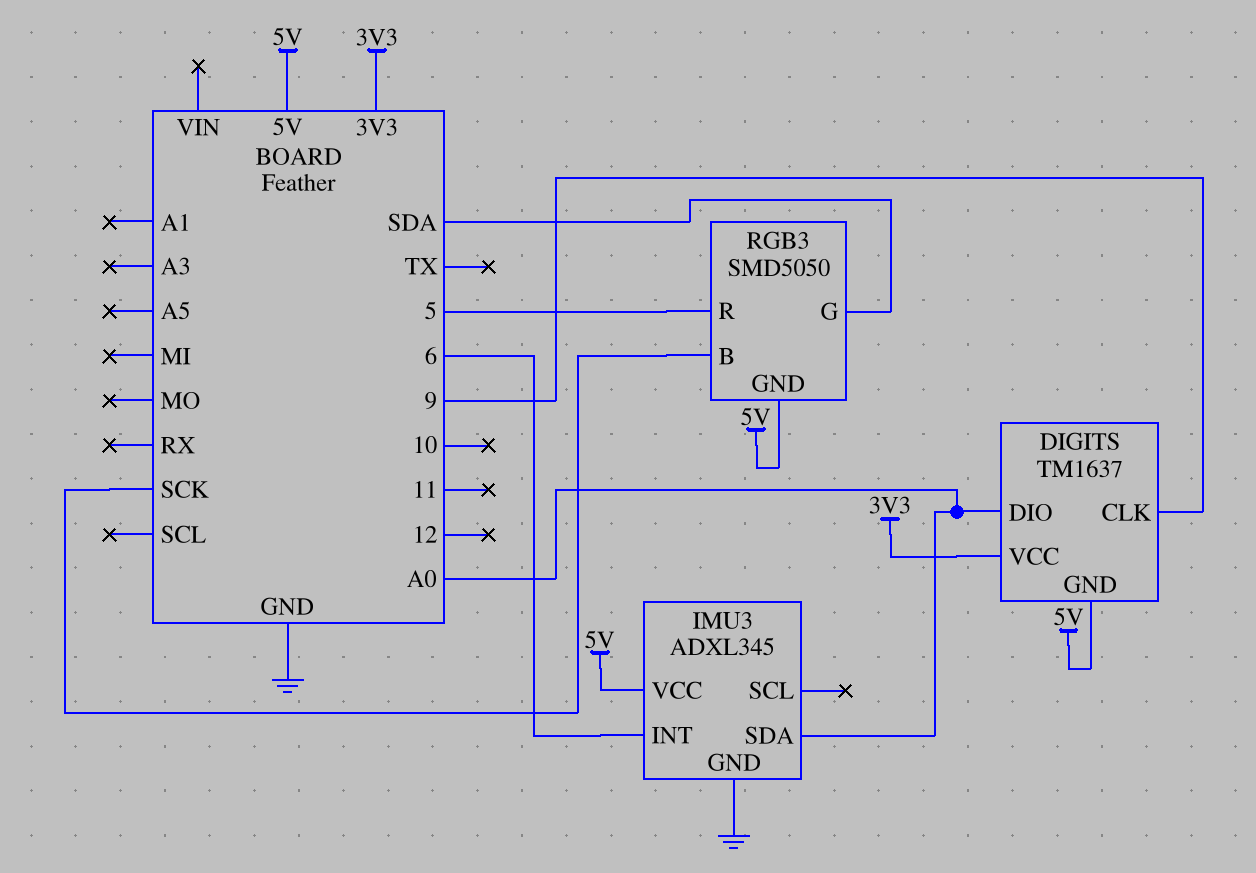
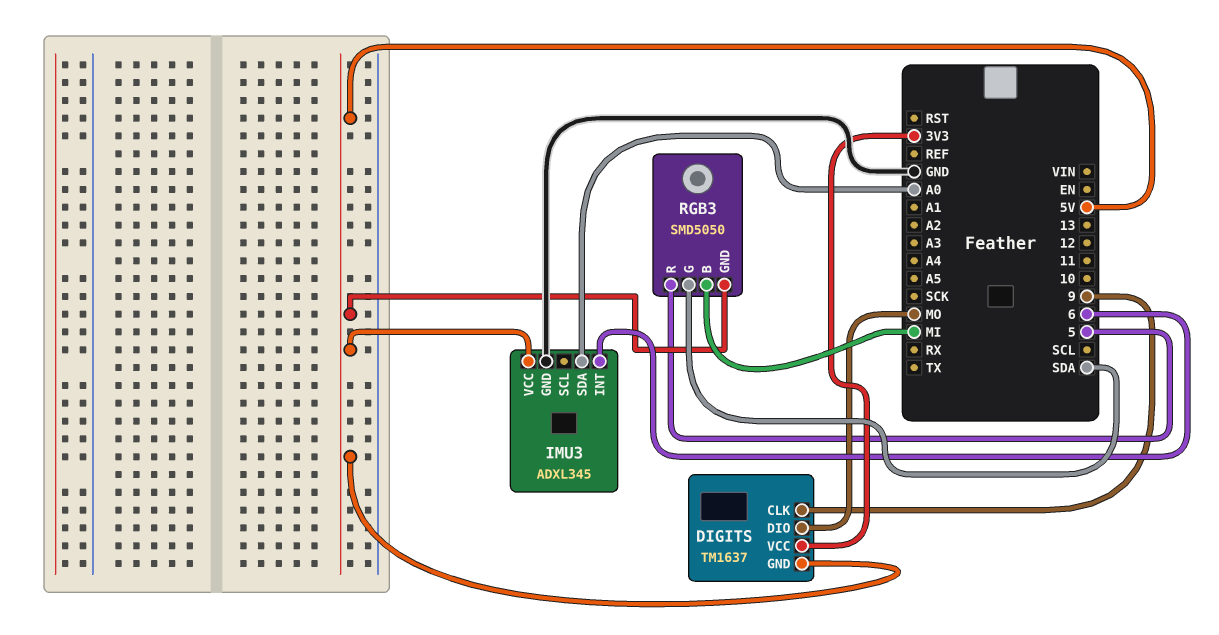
DIGITS pin DIO: A0 -> MO
RGB3 pin B: SCK -> MI

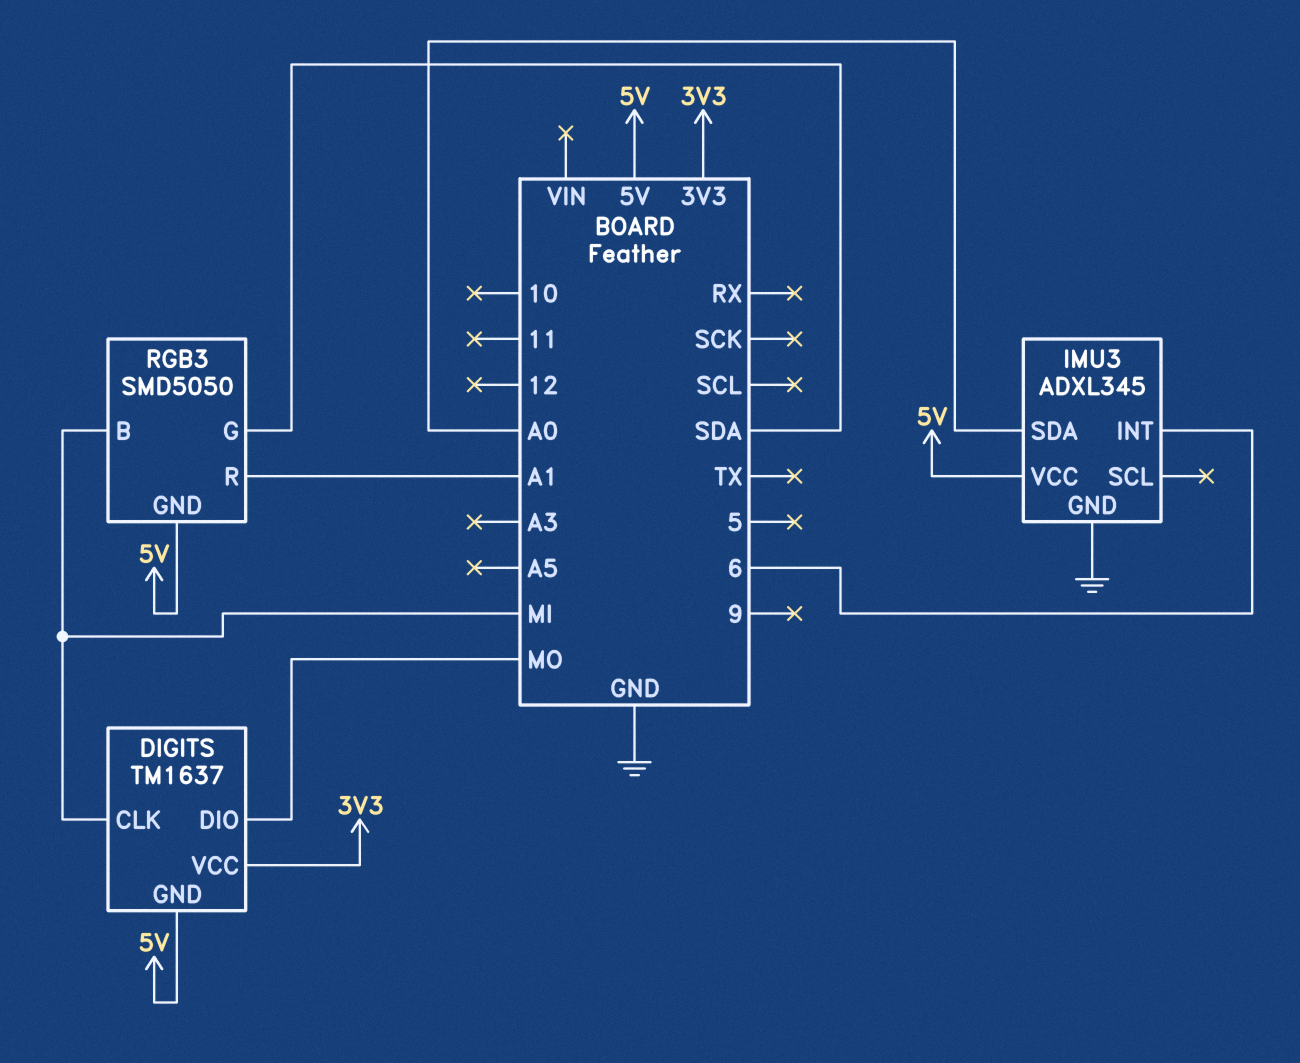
DIGITS pin CLK: 9 -> MI
RGB3 pin R: 5 -> A1

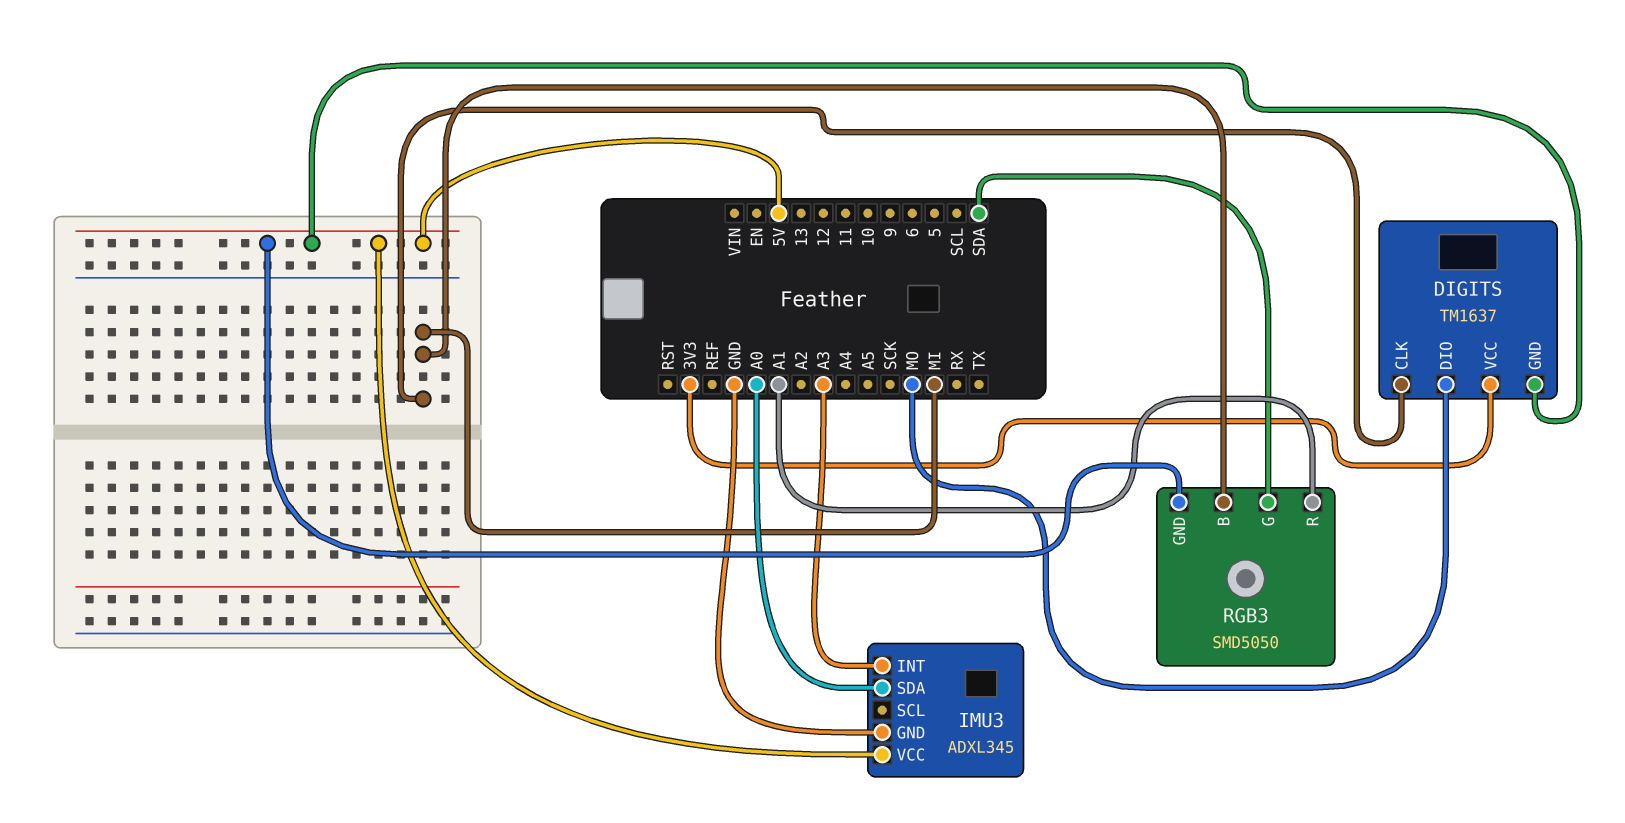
IMU3 pin INT: 6 -> A3

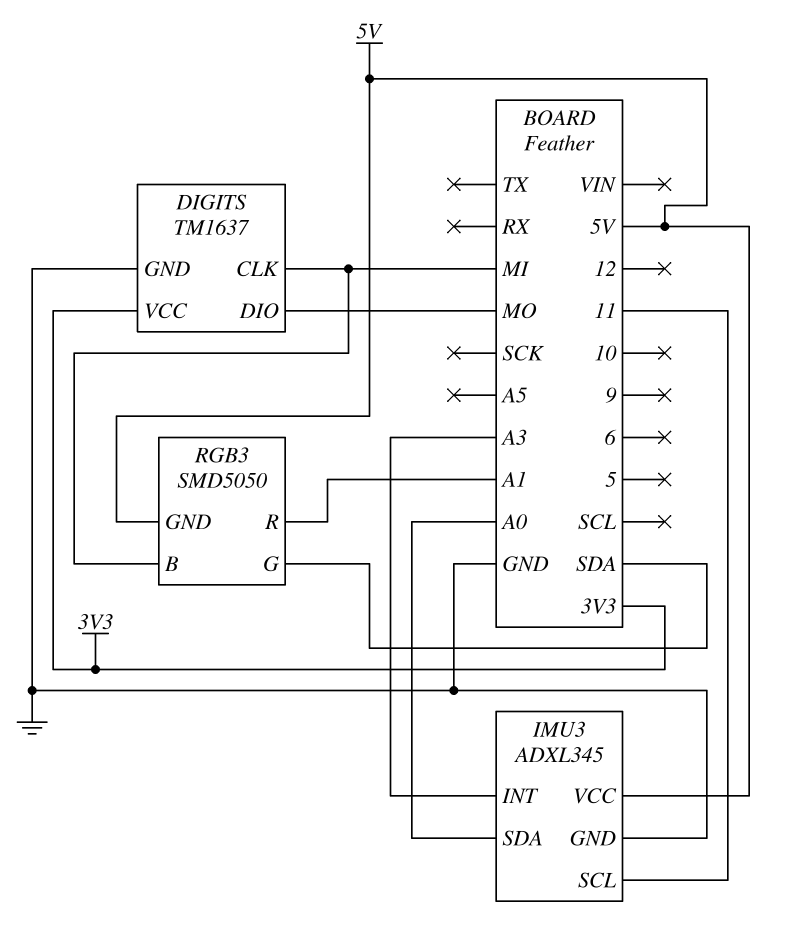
DIGITS pin GND: 5V -> GND
IMU3 pin SCL: none -> 11

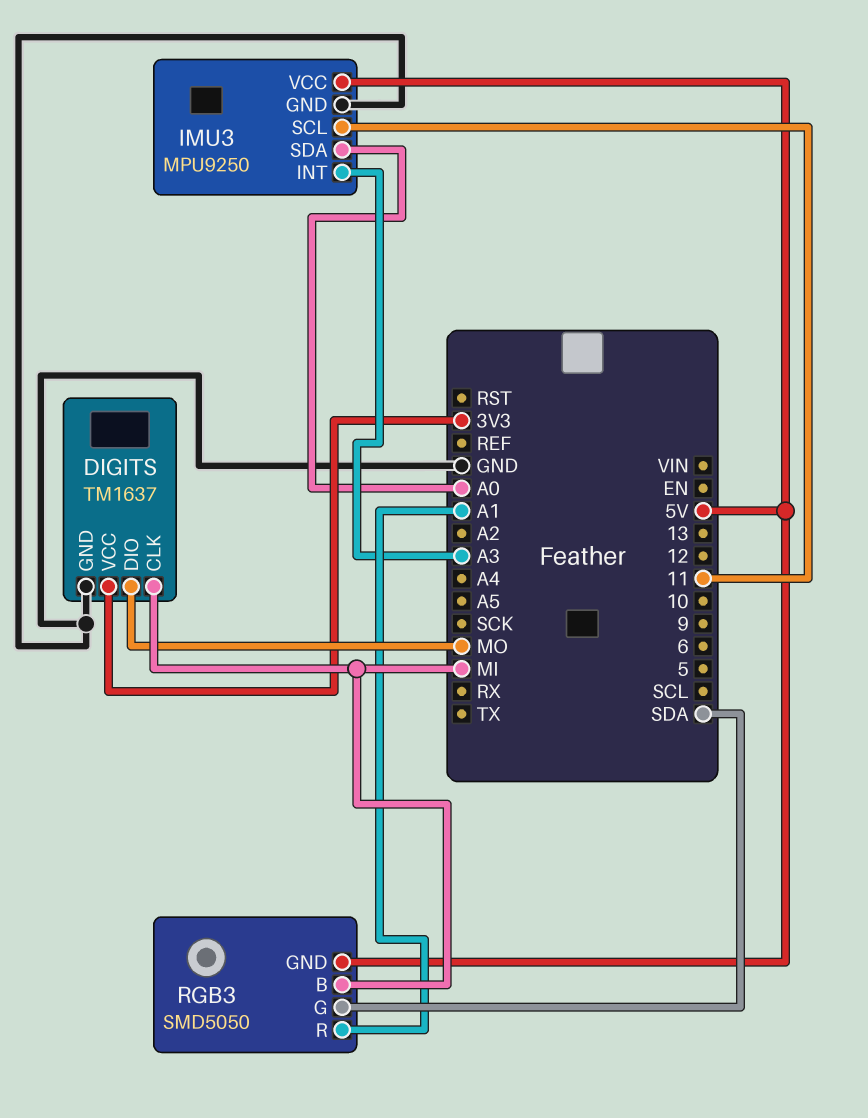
IMU3: ADXL345 -> MPU9250

